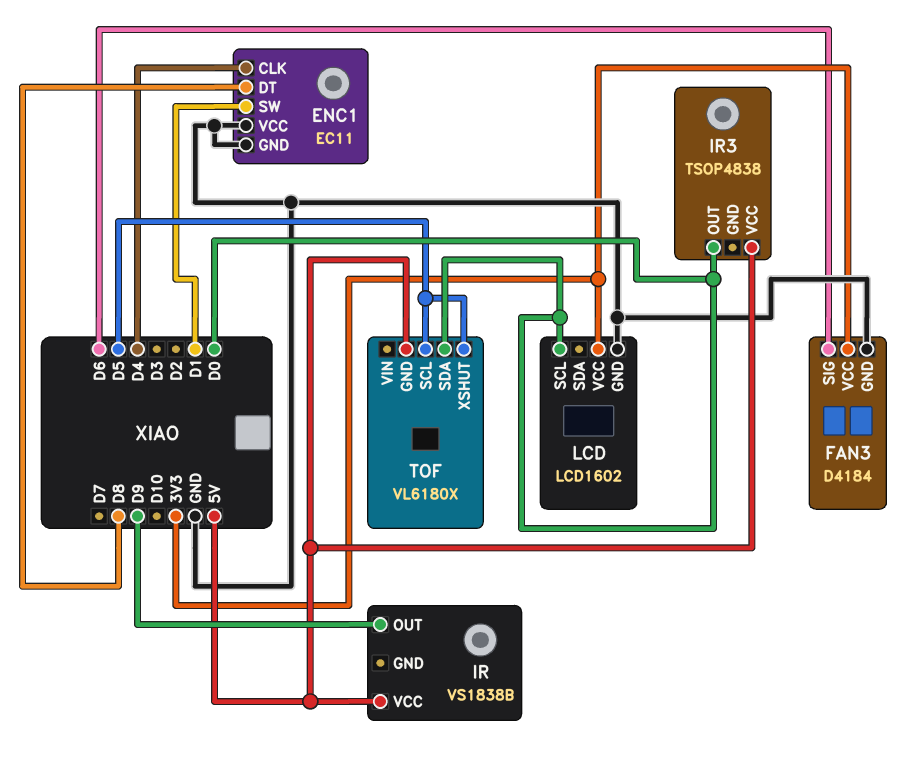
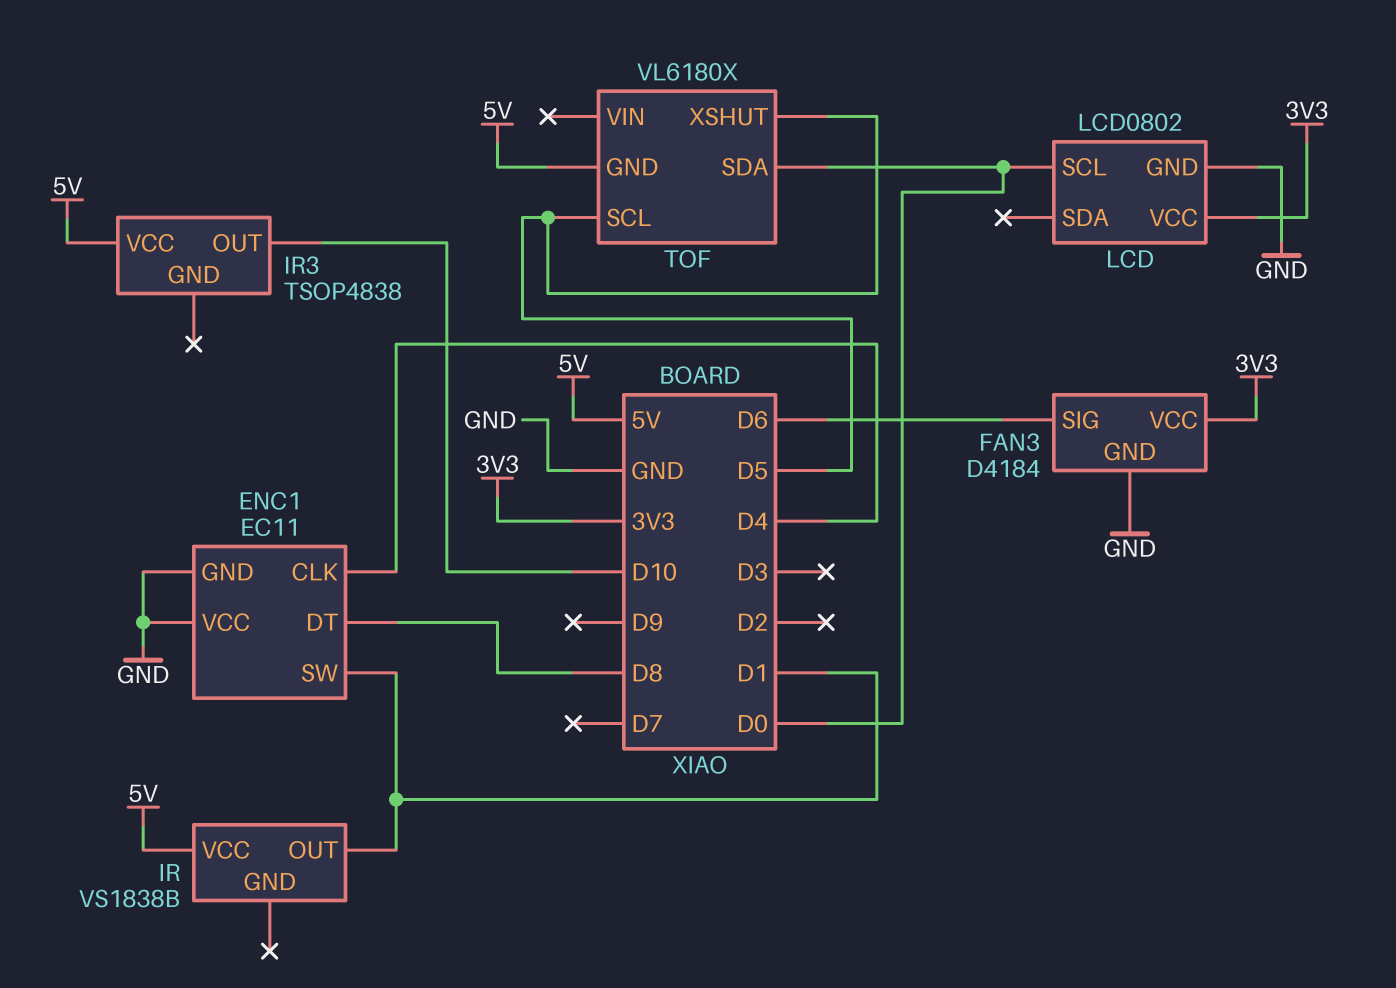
IR pin OUT: D9 -> D1
IR3 pin OUT: D0 -> D10
LCD: LCD1602 -> LCD0802

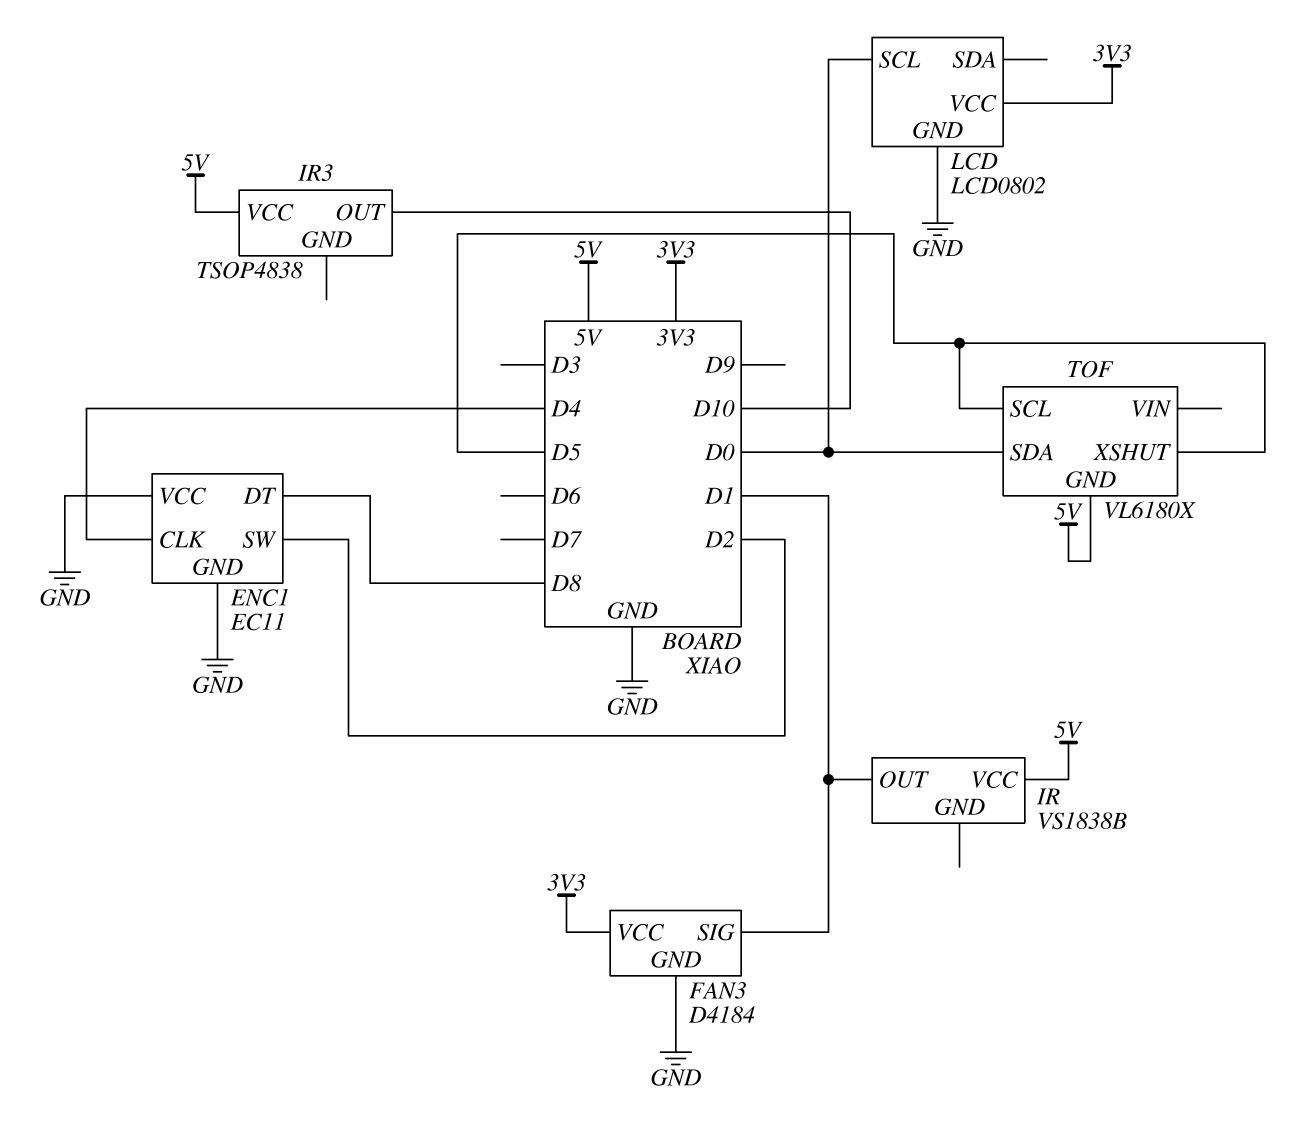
ENC1 pin SW: D1 -> D2
FAN3 pin SIG: D6 -> D1

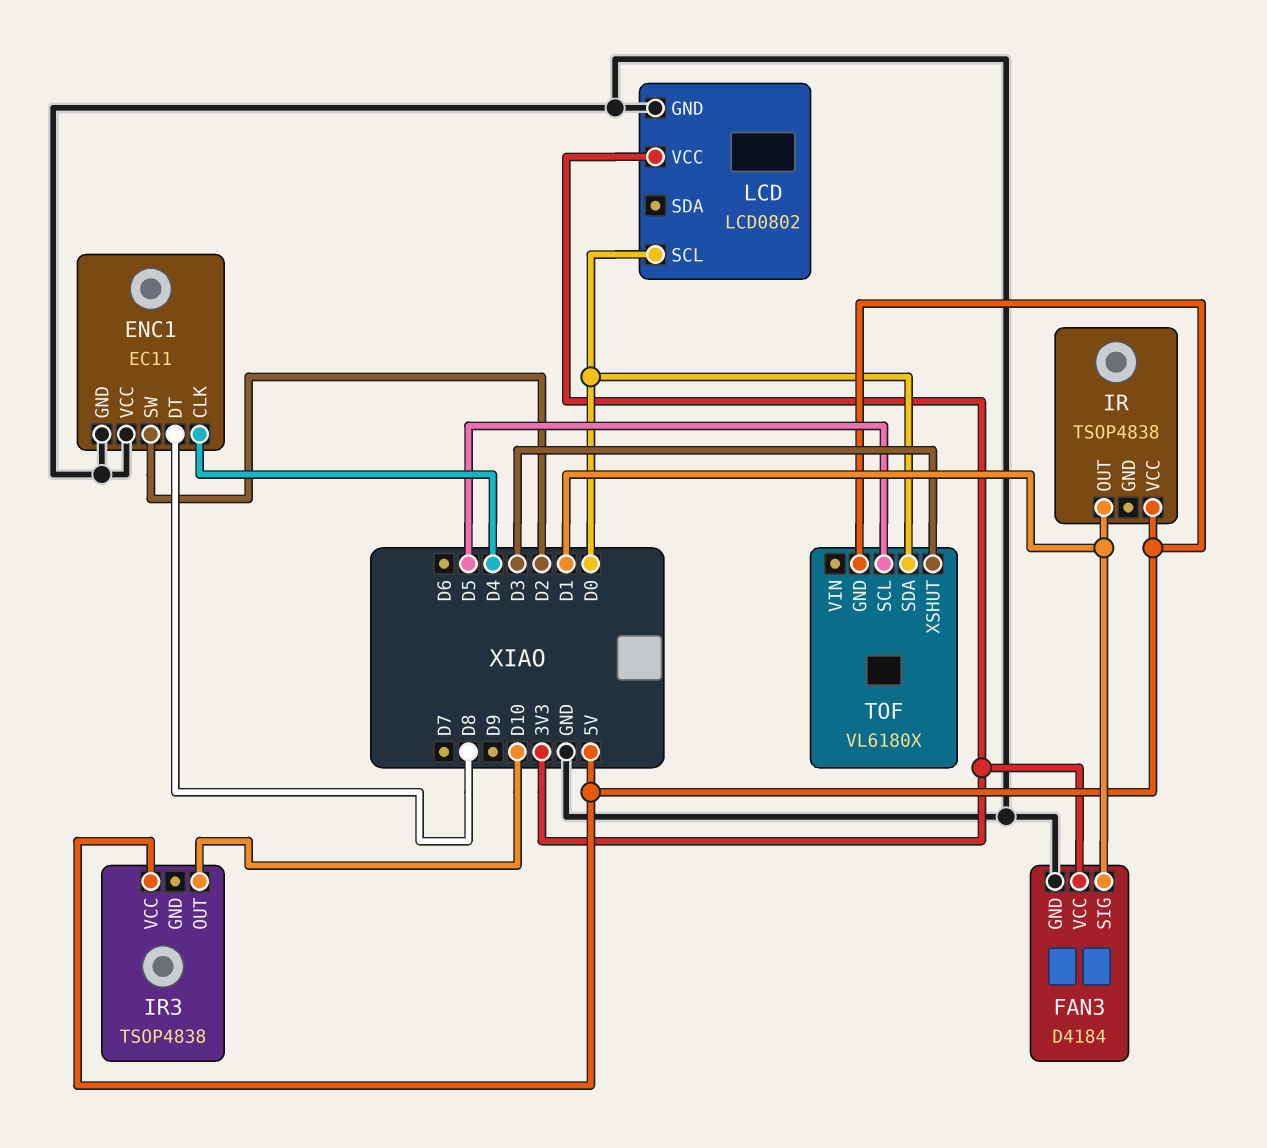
IR: VS1838B -> TSOP4838
TOF pin XSHUT: D5 -> D3

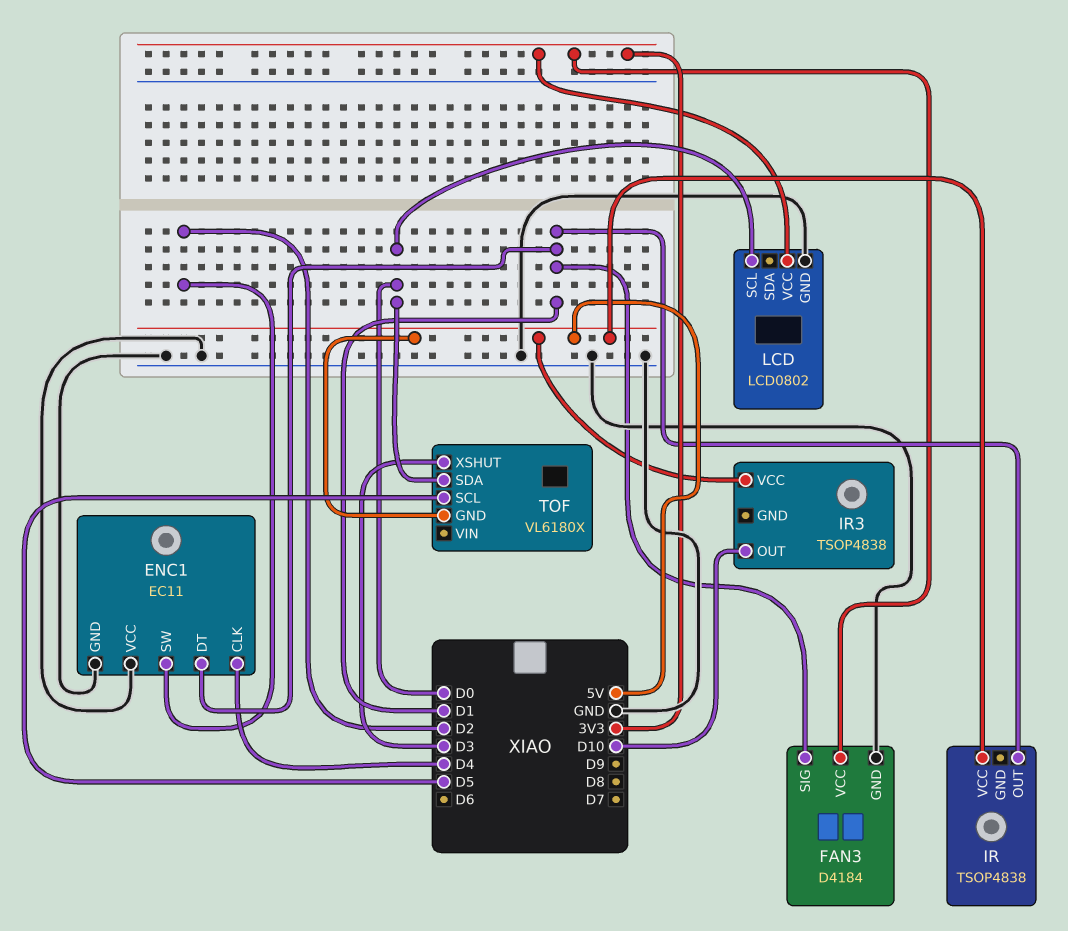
ENC1 pin DT: D8 -> D1

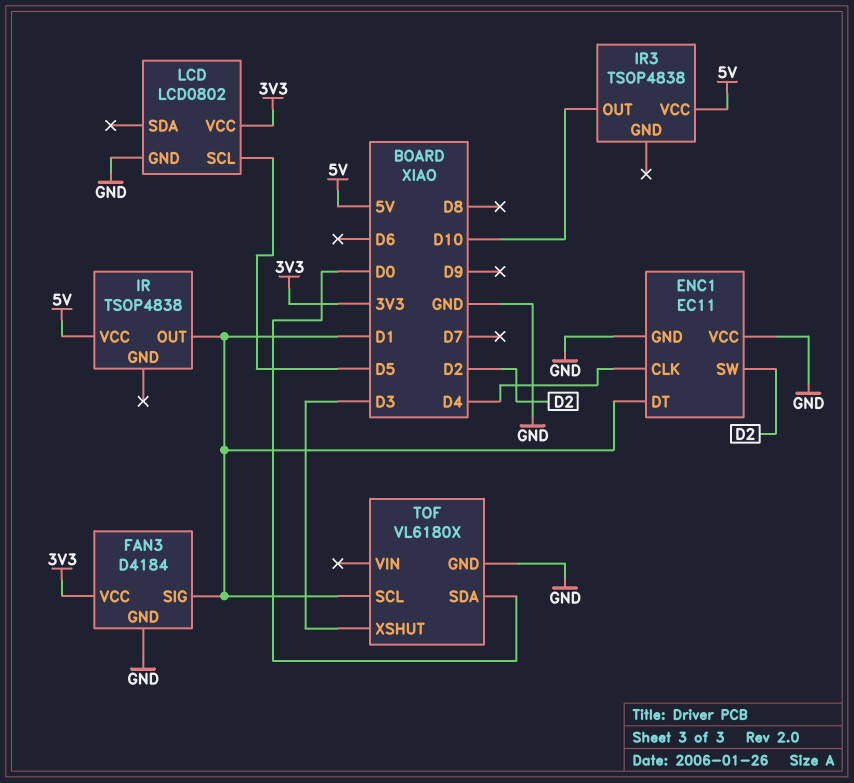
LCD pin SCL: D0 -> D5
TOF pin GND: 5V -> GND
TOF pin SCL: D5 -> D1

